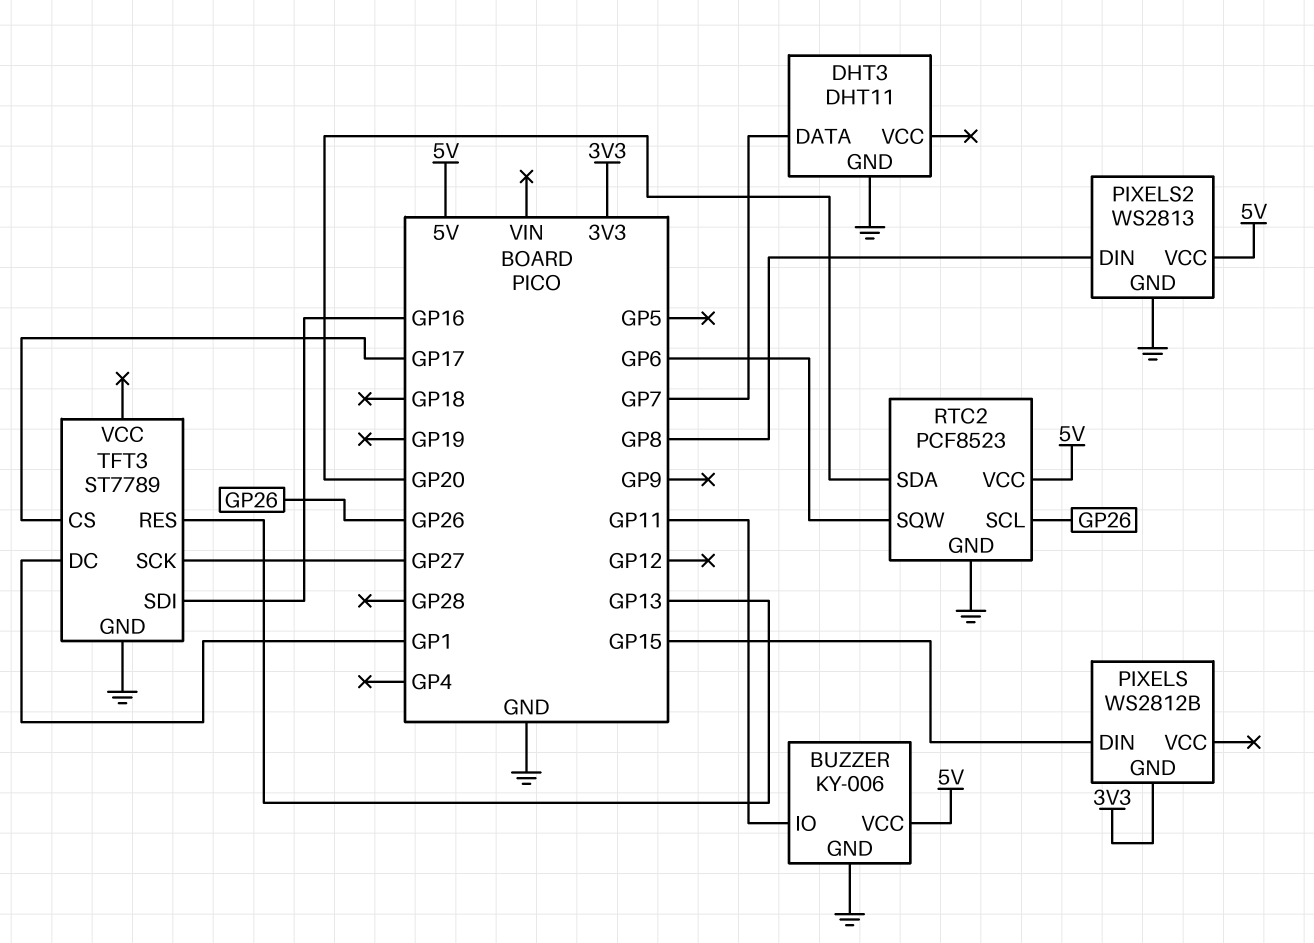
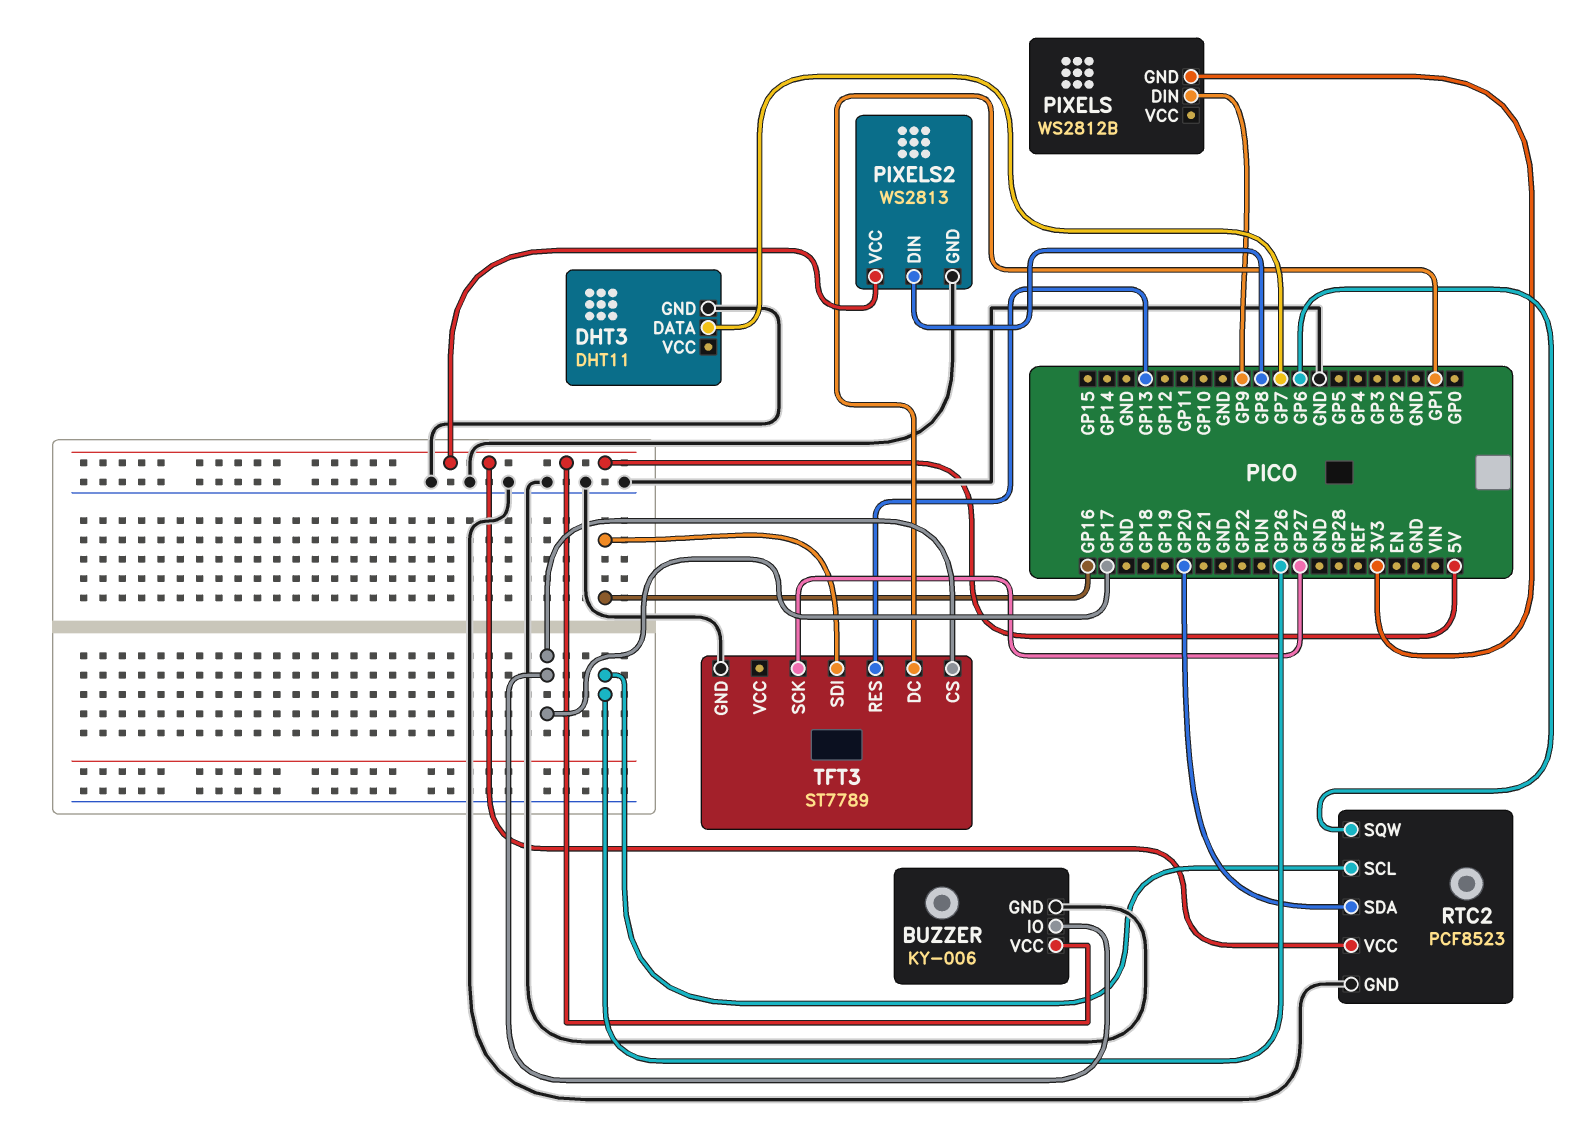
BUZZER pin IO: GP11 -> GP17
PIXELS pin DIN: GP15 -> GP9

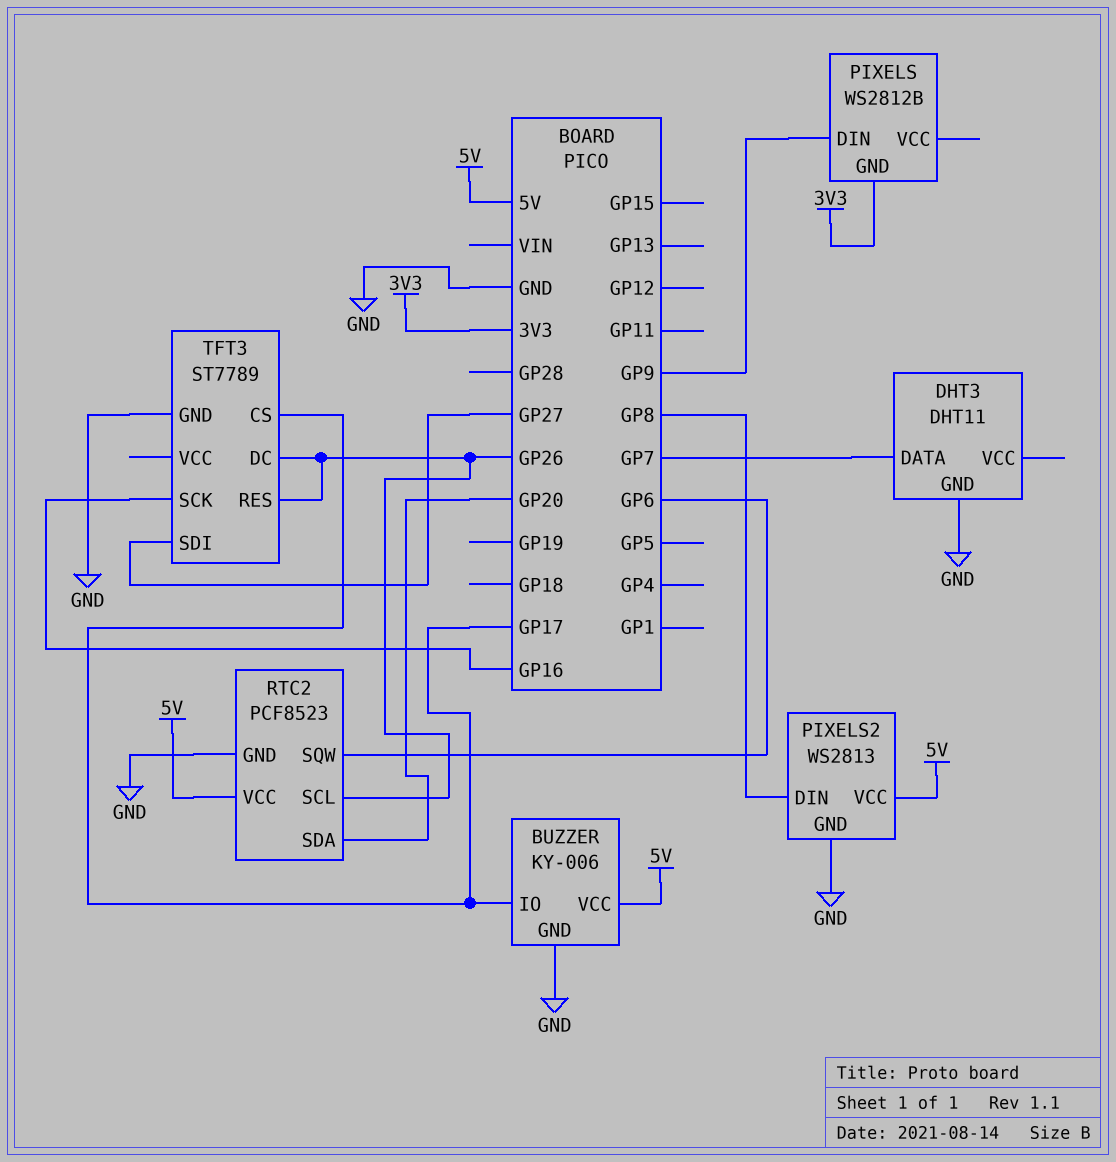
TFT3 pin DC: GP1 -> GP26
TFT3 pin RES: GP13 -> GP26
TFT3 pin SCK: GP27 -> GP16
TFT3 pin SDI: GP16 -> GP27

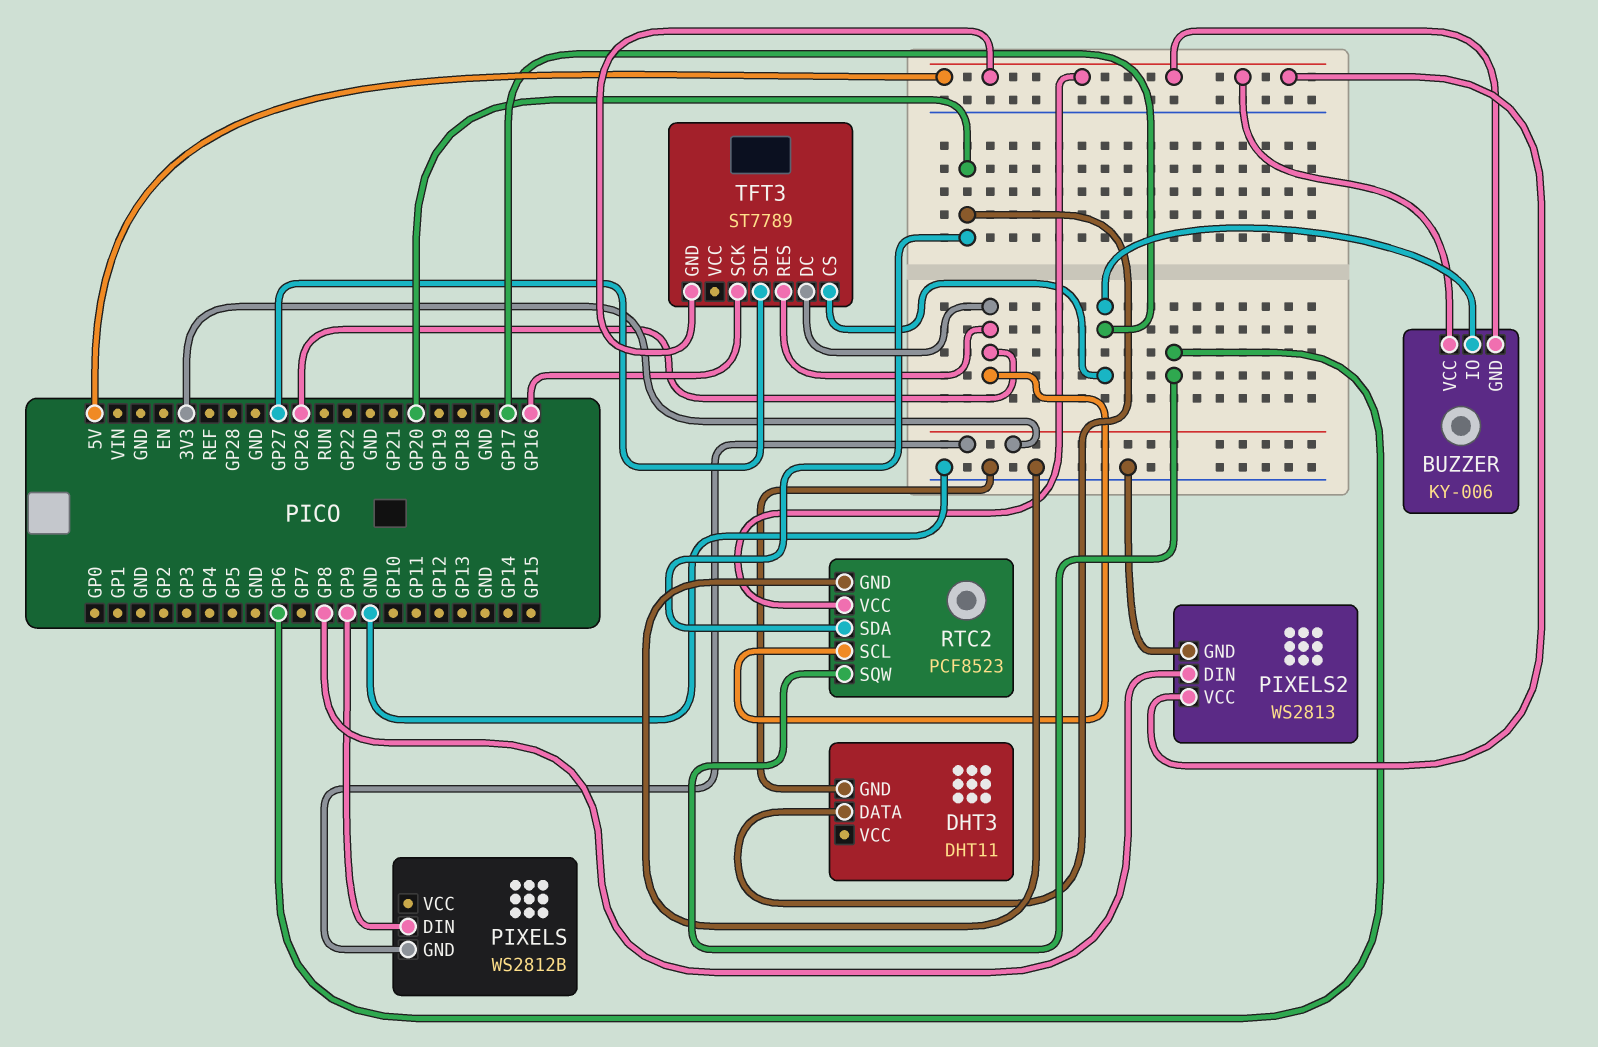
BUZZER pin GND: GND -> 5V
DHT3 pin DATA: GP7 -> GP20
TFT3 pin GND: GND -> 5V

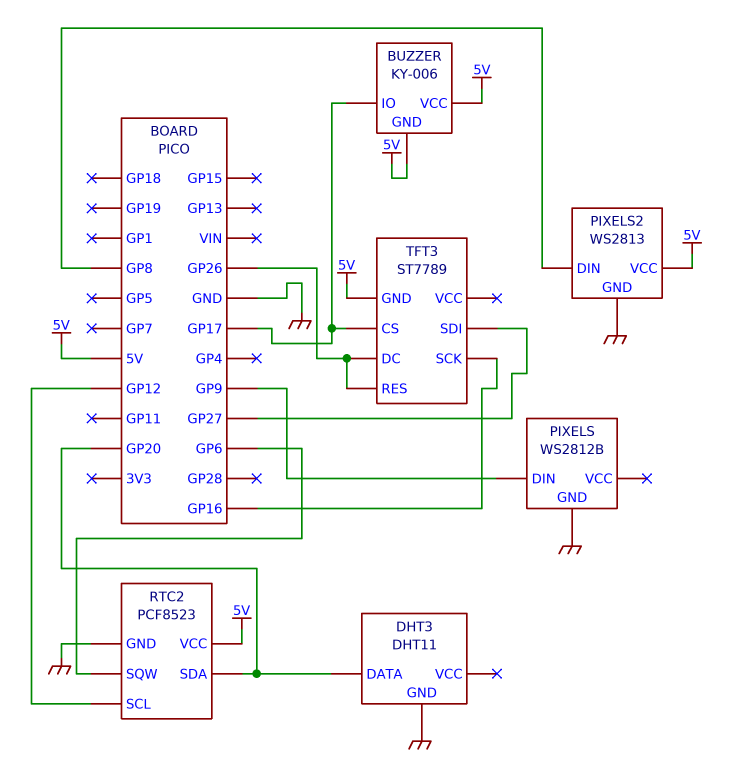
PIXELS pin GND: 3V3 -> GND
RTC2 pin SCL: GP26 -> GP12

